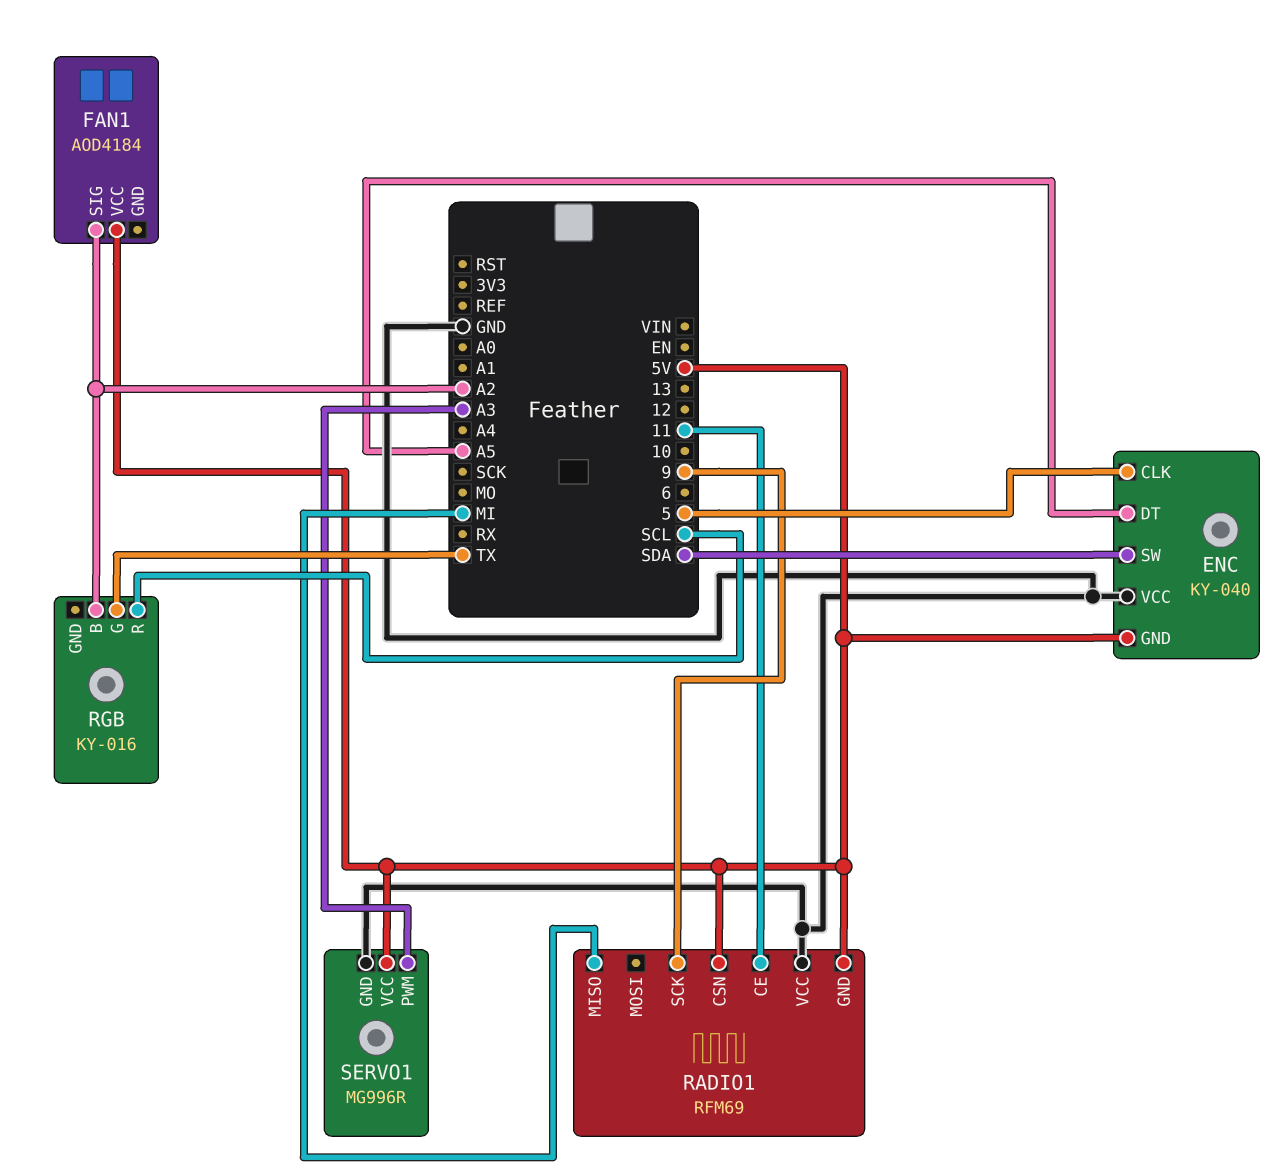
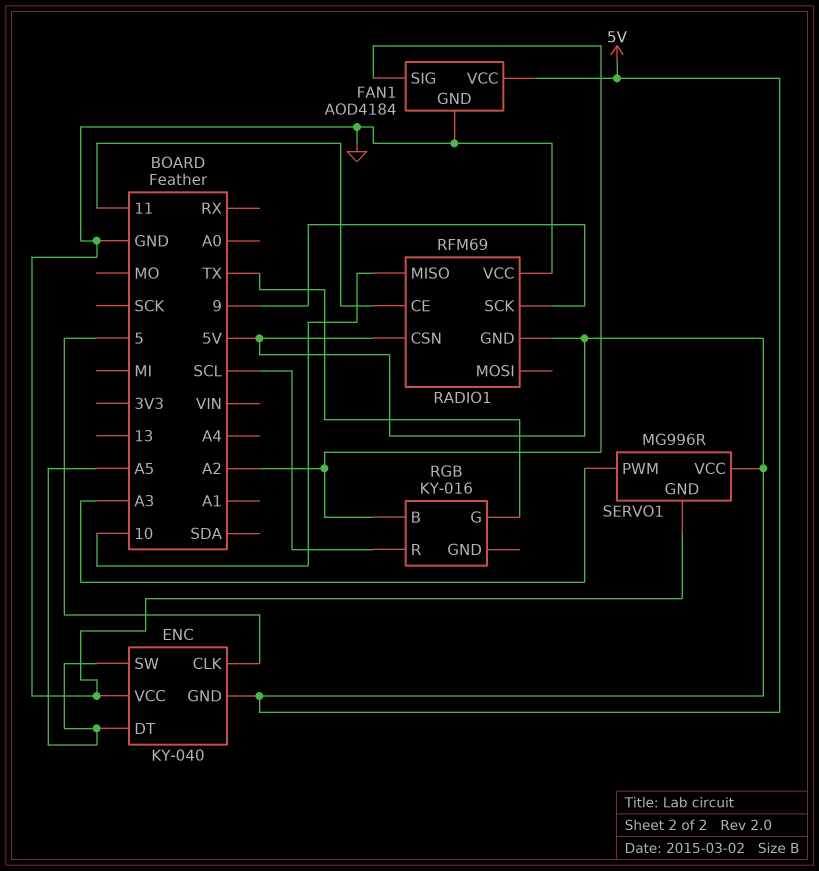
ENC pin SW: SDA -> A5
FAN1 pin GND: none -> GND
RADIO1 pin MISO: MI -> 10

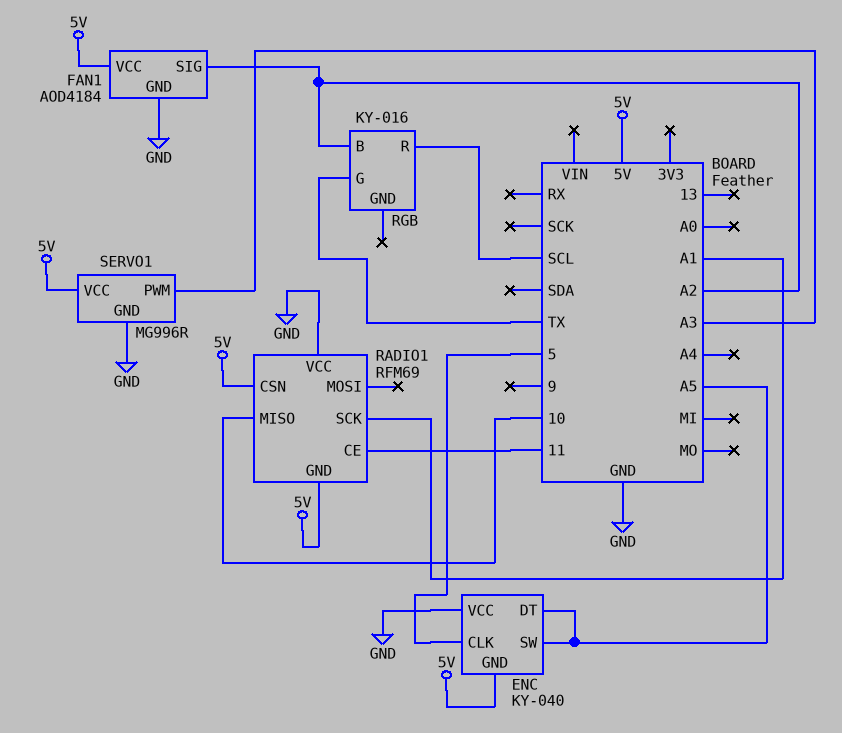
RADIO1 pin SCK: 9 -> A1

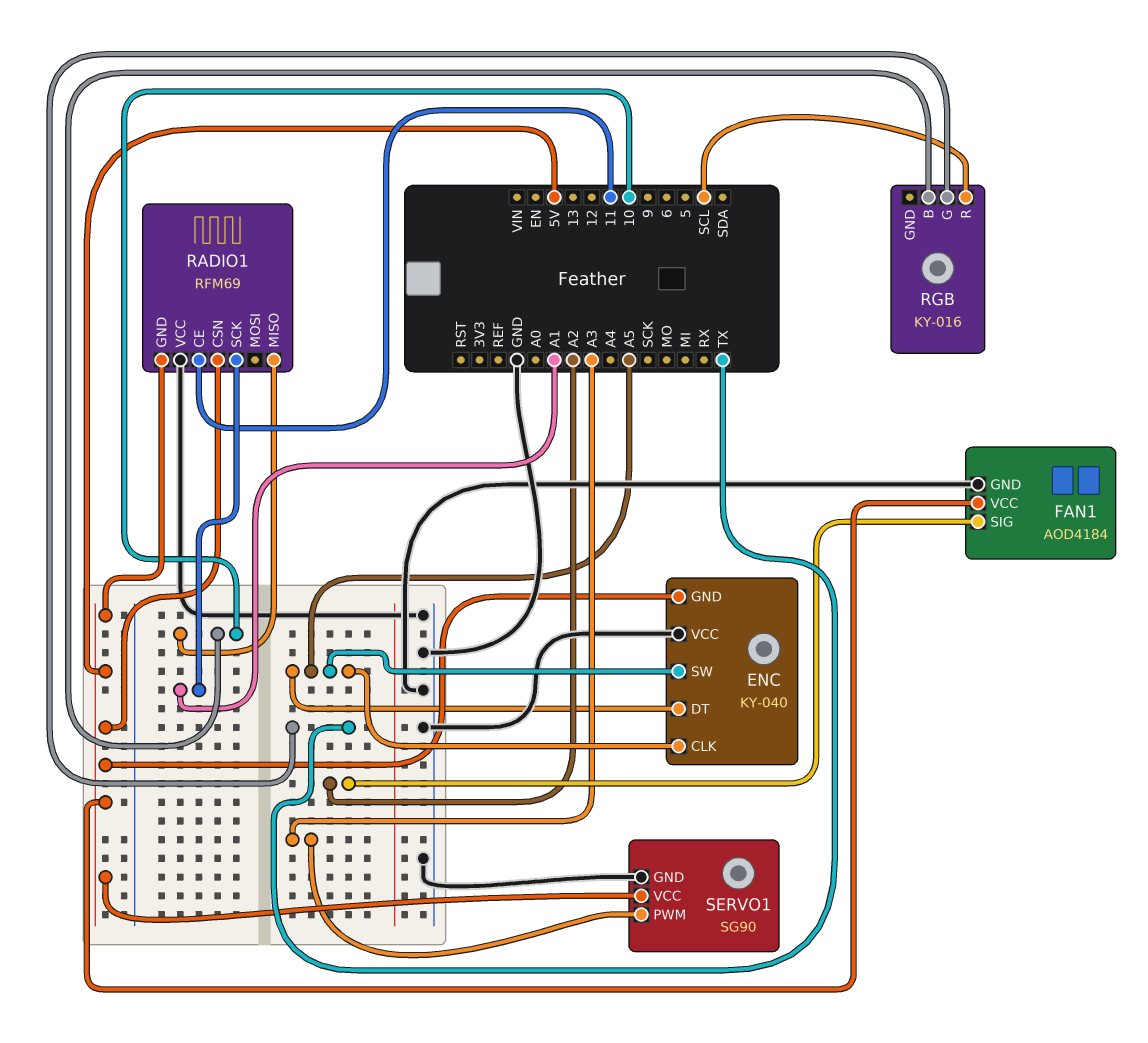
ENC pin CLK: 5 -> A5
RGB pin B: A2 -> 10
SERVO1: MG996R -> SG90

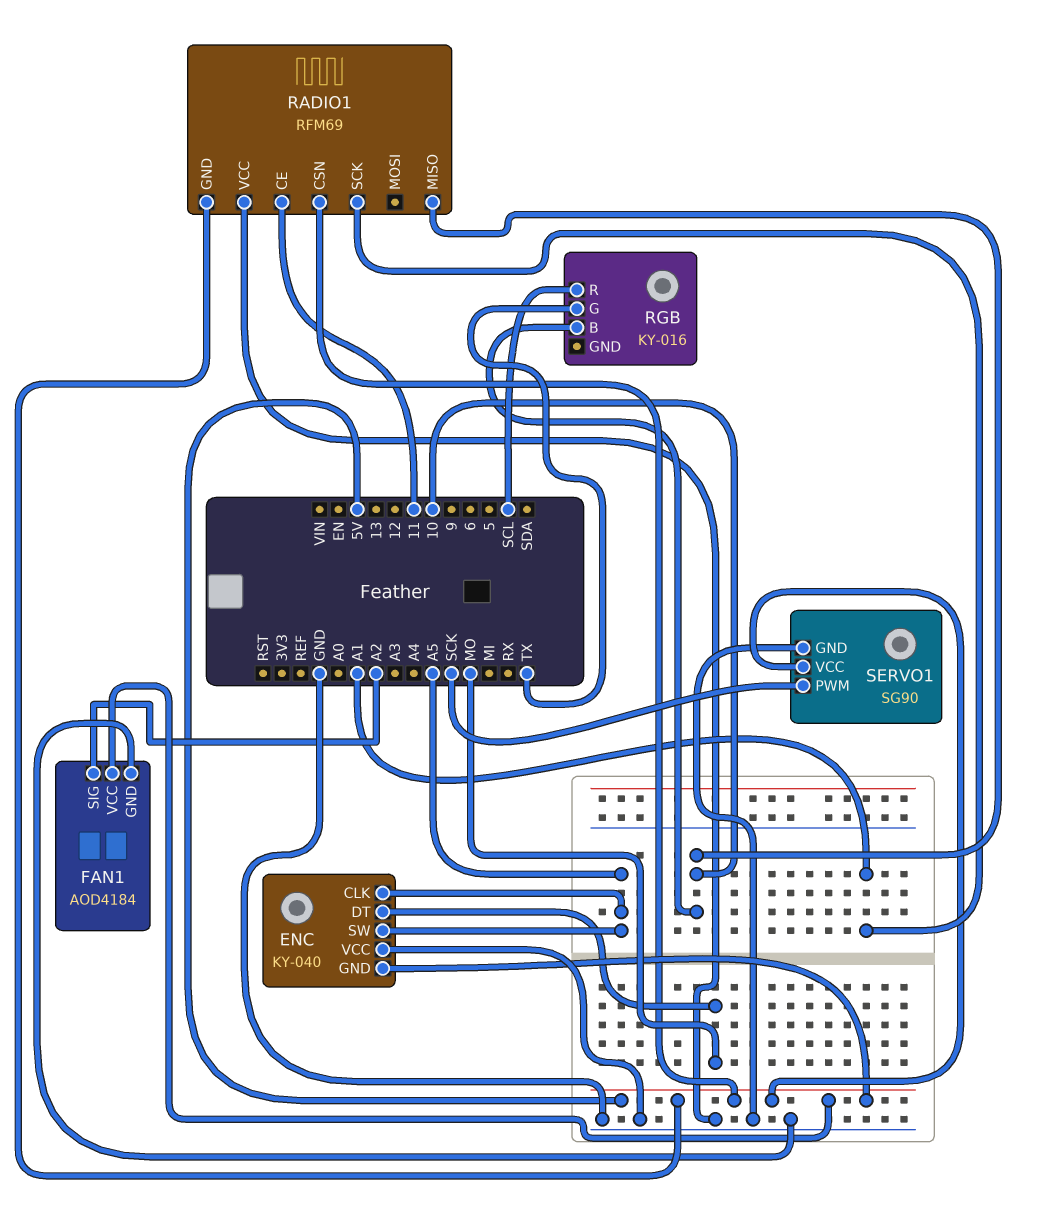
ENC pin DT: A5 -> MO
SERVO1 pin PWM: A3 -> SCK

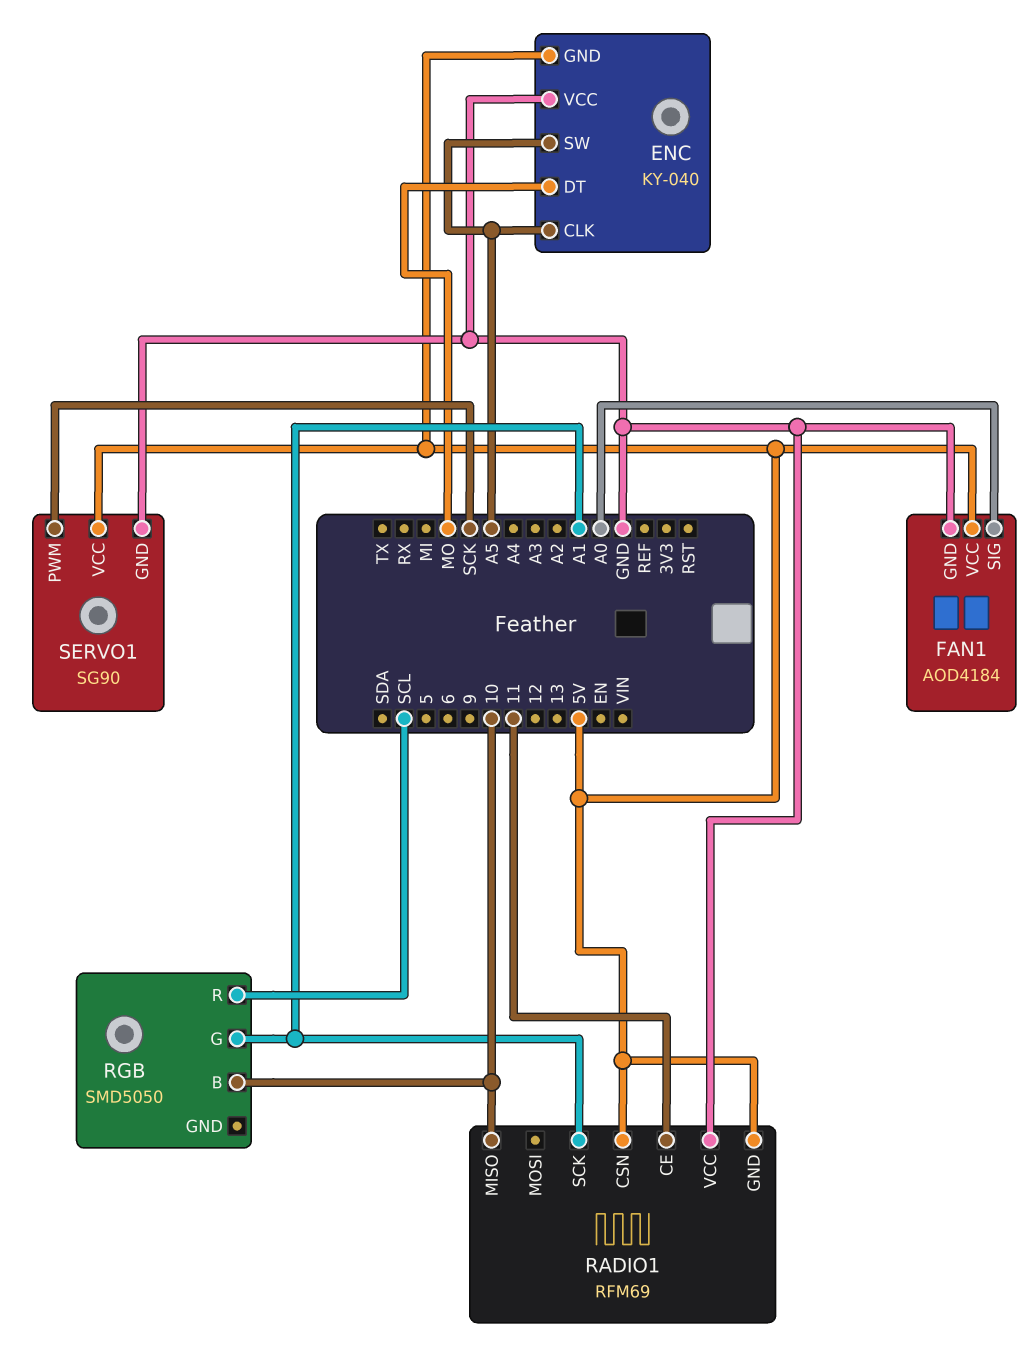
FAN1 pin SIG: A2 -> A0
RGB: KY-016 -> SMD5050
RGB pin G: TX -> A1

